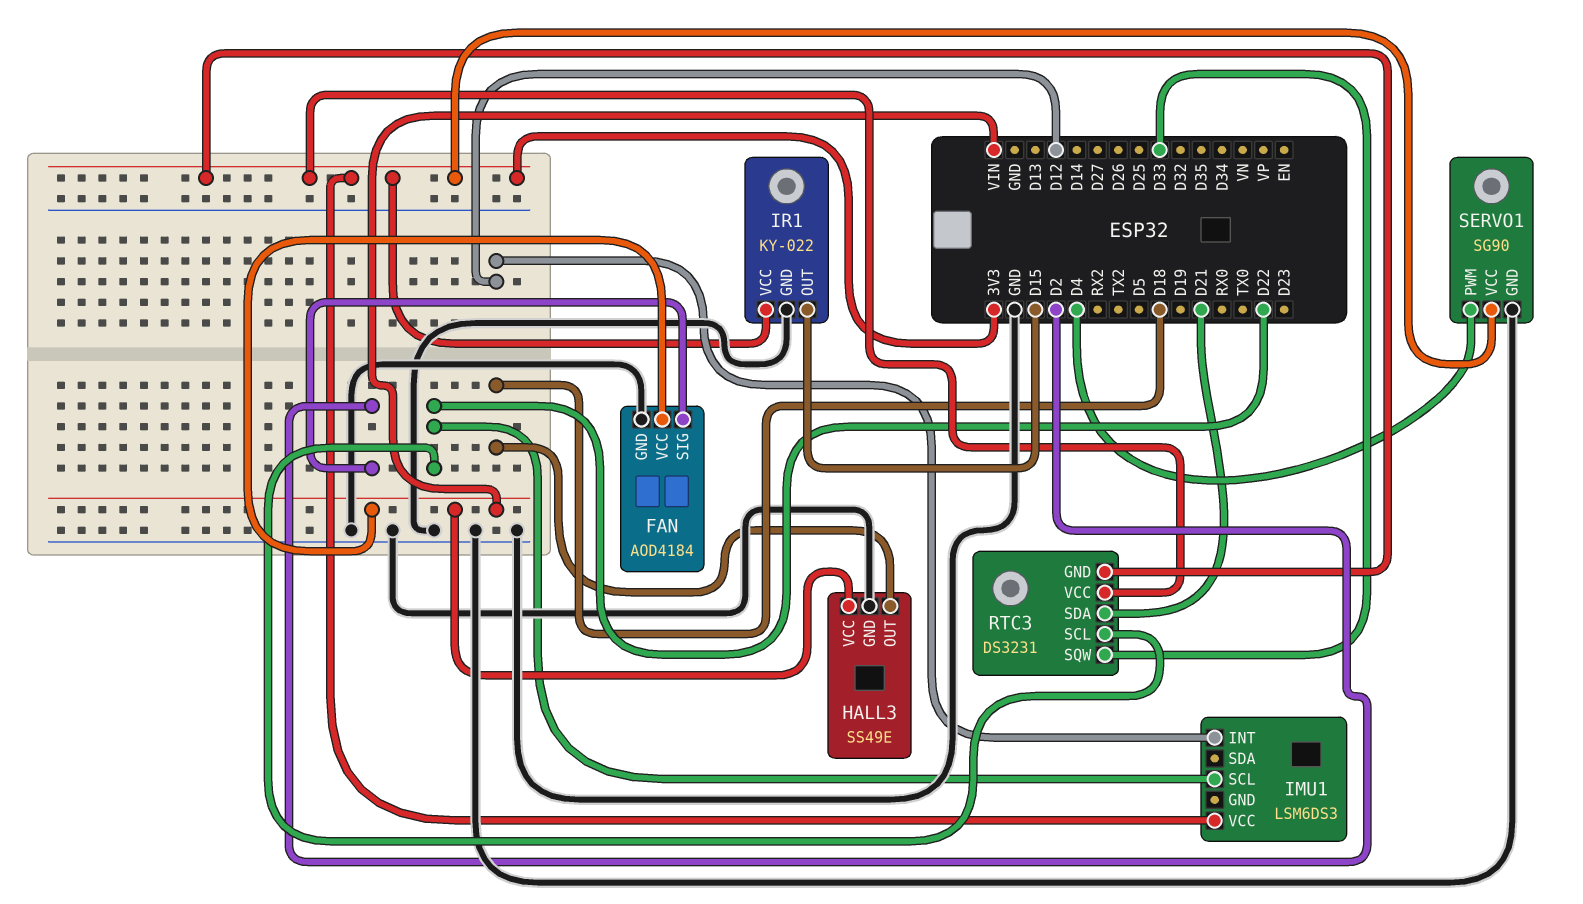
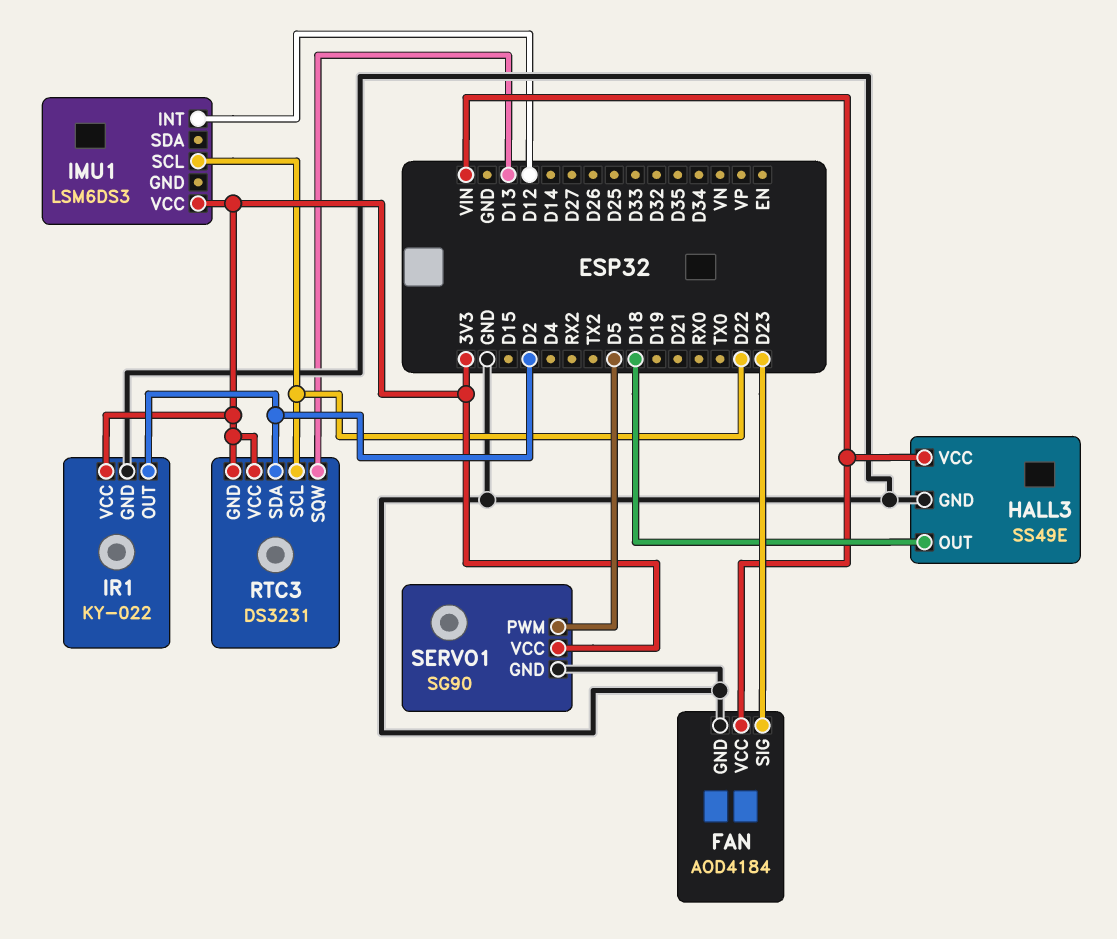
FAN pin SIG: D2 -> D23
IR1 pin OUT: D15 -> D2
RTC3 pin SDA: D21 -> D2
RTC3 pin SQW: D33 -> D13
SERVO1 pin PWM: D4 -> D5

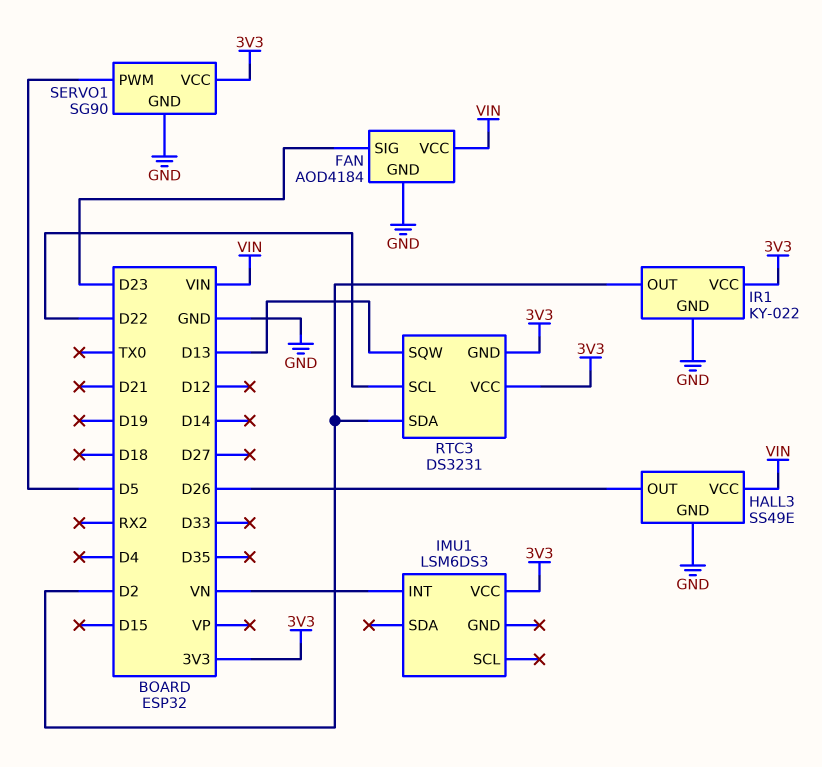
HALL3 pin OUT: D18 -> D26
IMU1 pin INT: D12 -> VN
IMU1 pin SCL: D22 -> none

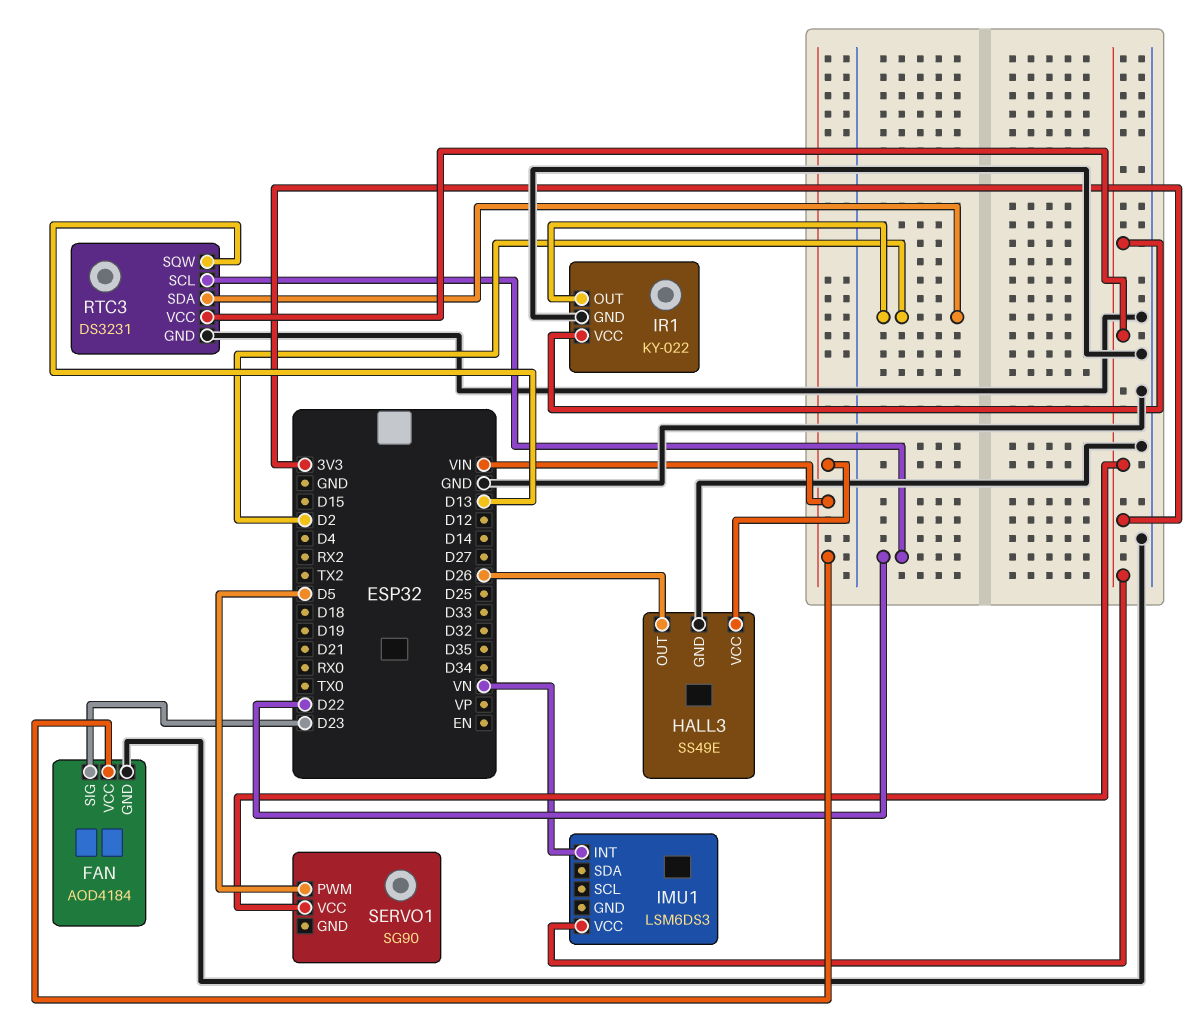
RTC3 pin GND: 3V3 -> GND
SERVO1 pin GND: GND -> none

